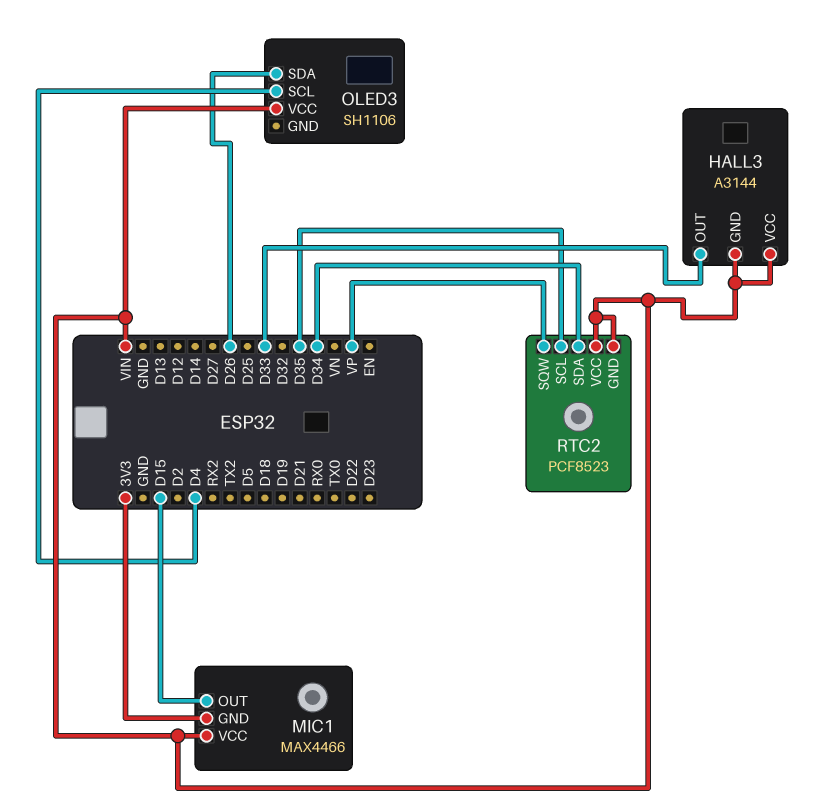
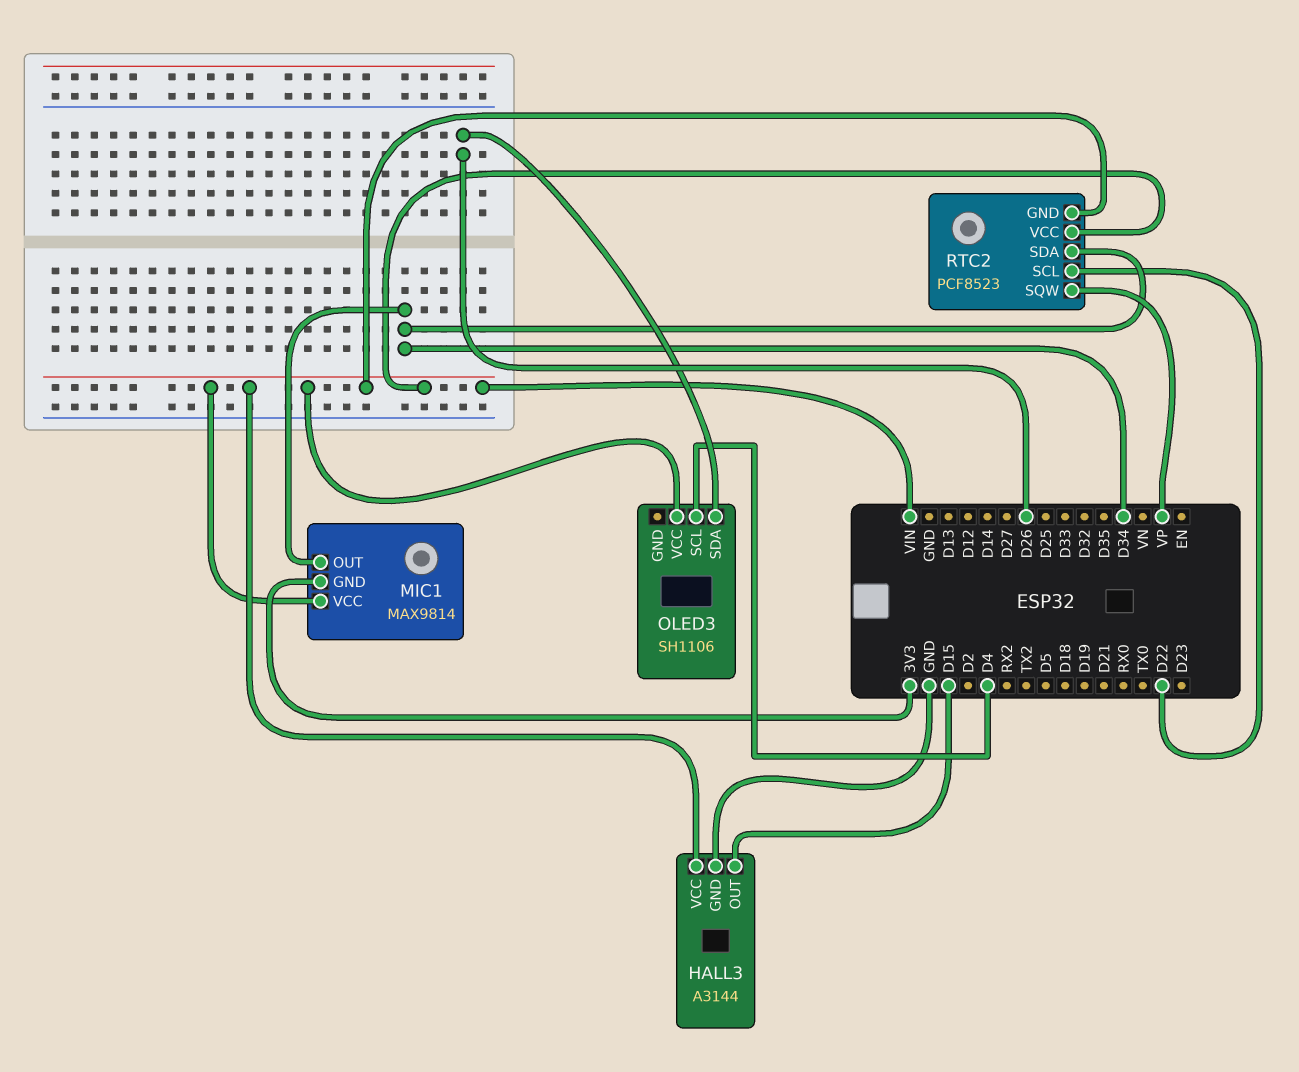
HALL3 pin GND: VIN -> GND
HALL3 pin OUT: D33 -> D15
MIC1: MAX4466 -> MAX9814
MIC1 pin OUT: D15 -> D34
RTC2 pin SCL: D35 -> D22

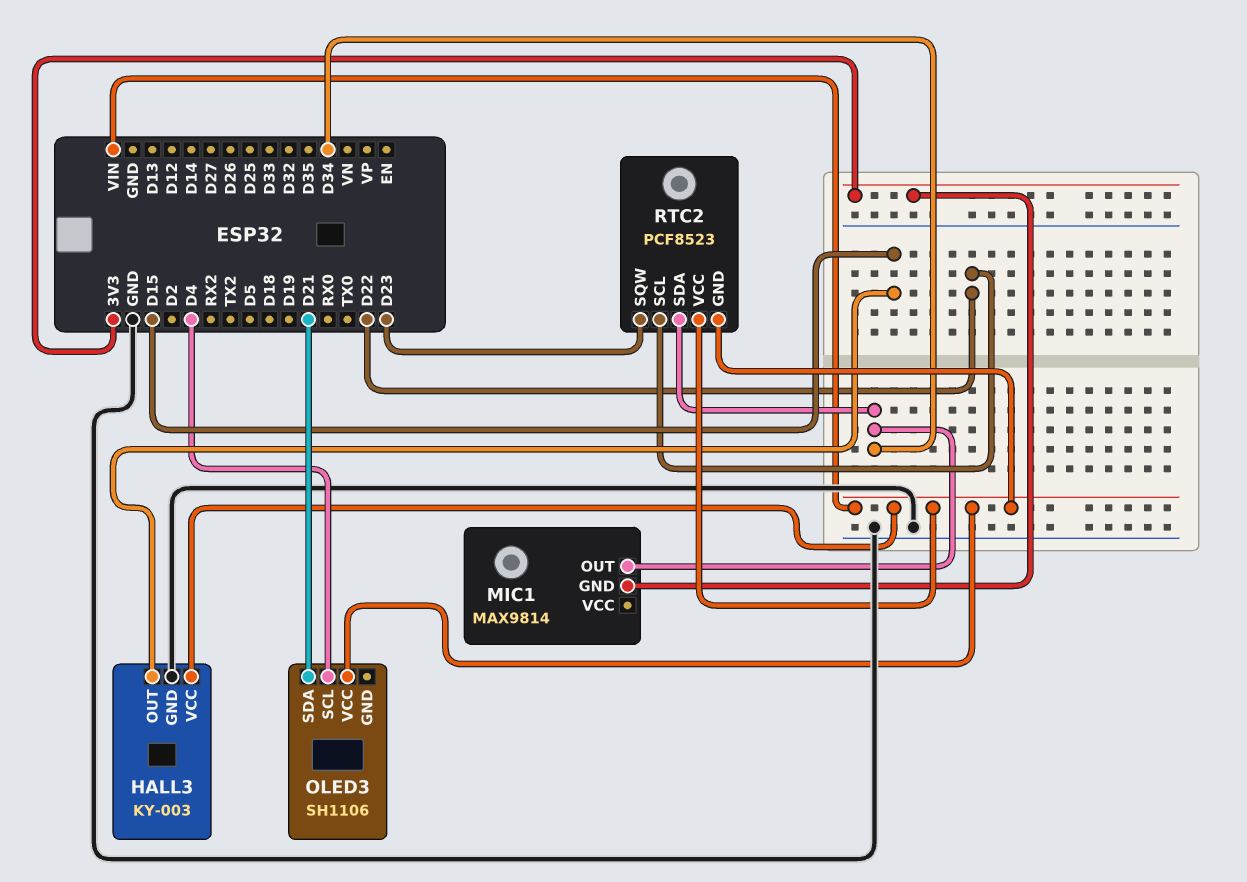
HALL3: A3144 -> KY-003
MIC1 pin VCC: VIN -> none
OLED3 pin SDA: D26 -> D21
RTC2 pin SQW: VP -> D23

